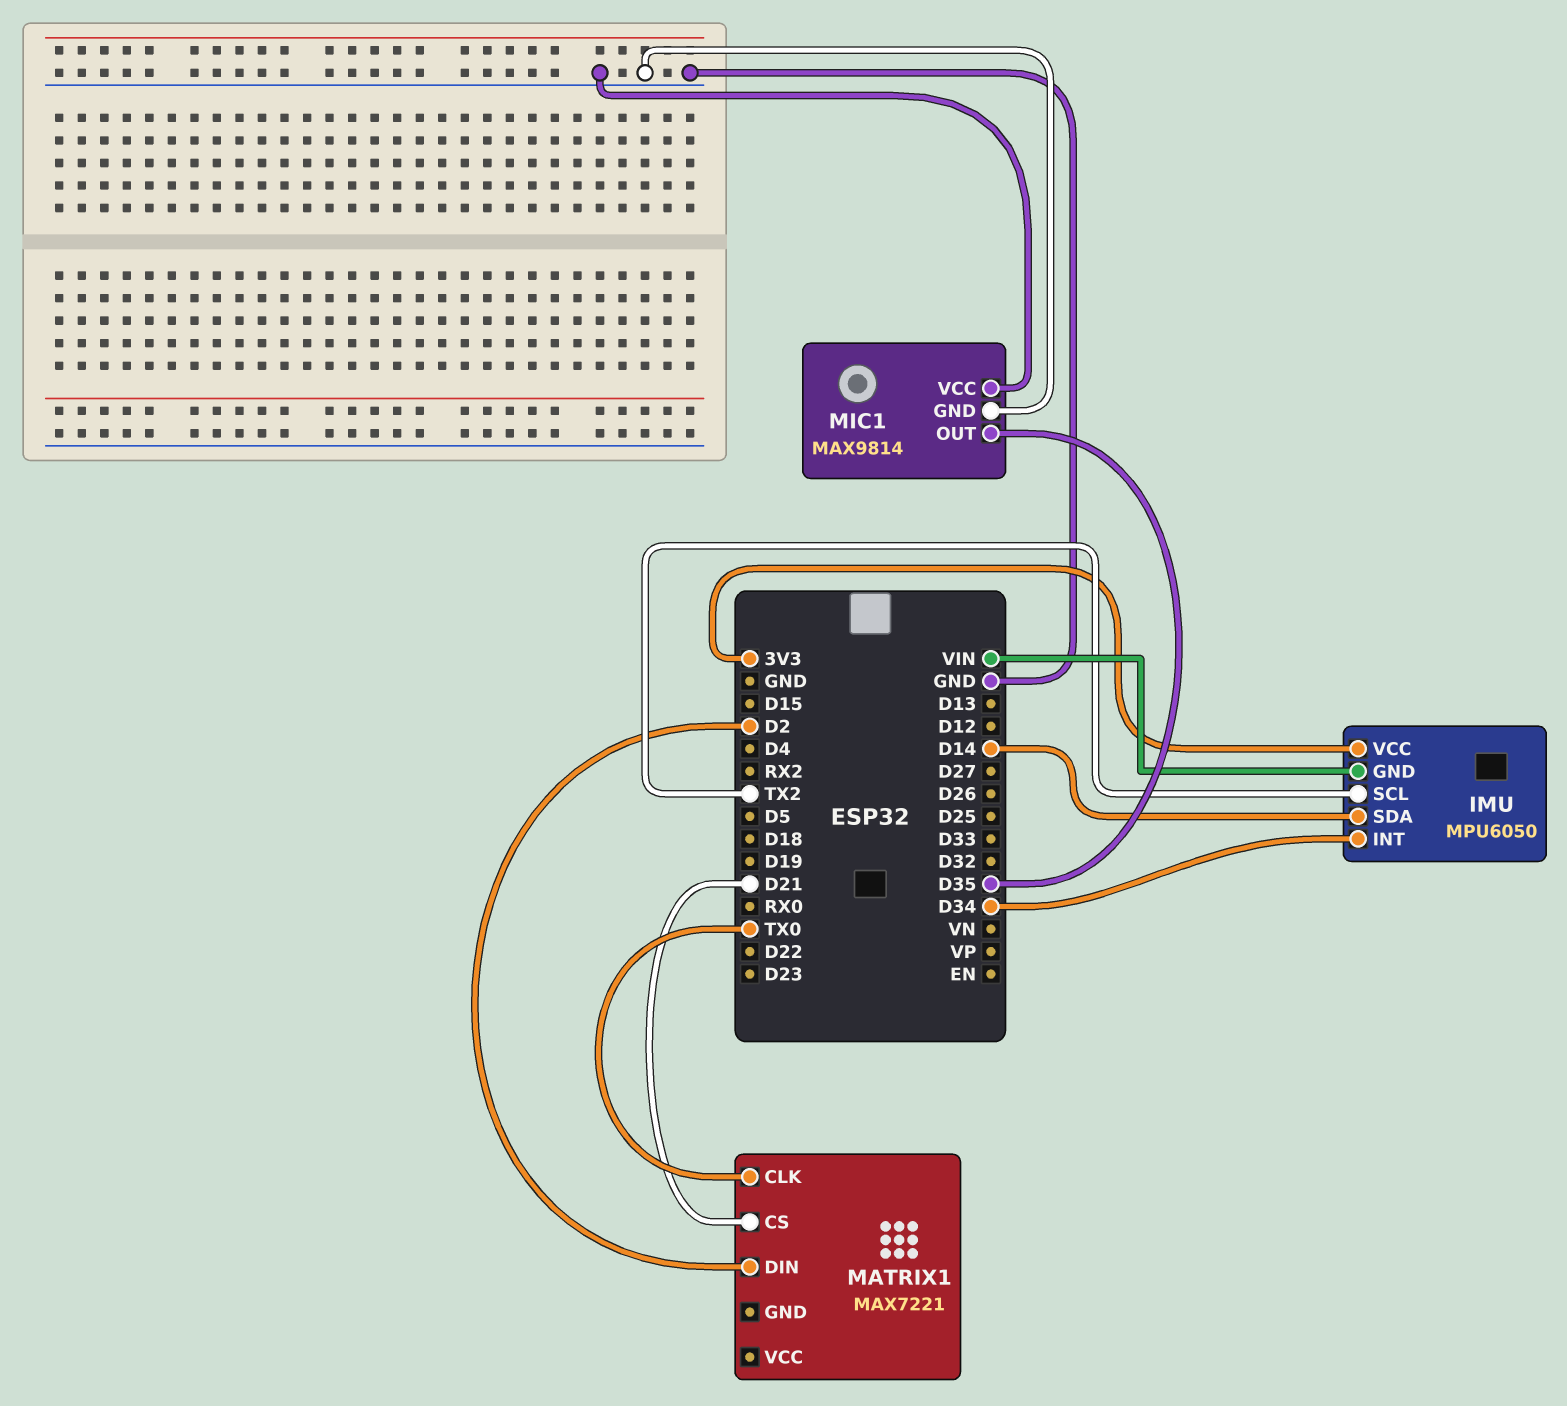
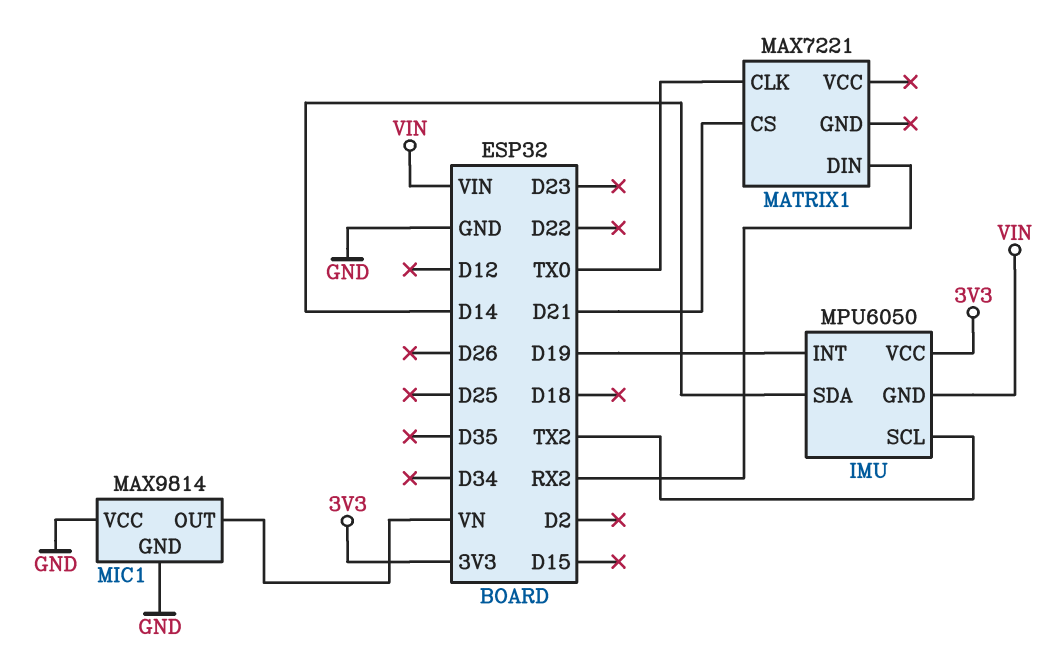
IMU pin INT: D34 -> D19
MATRIX1 pin DIN: D2 -> RX2
MIC1 pin OUT: D35 -> VN

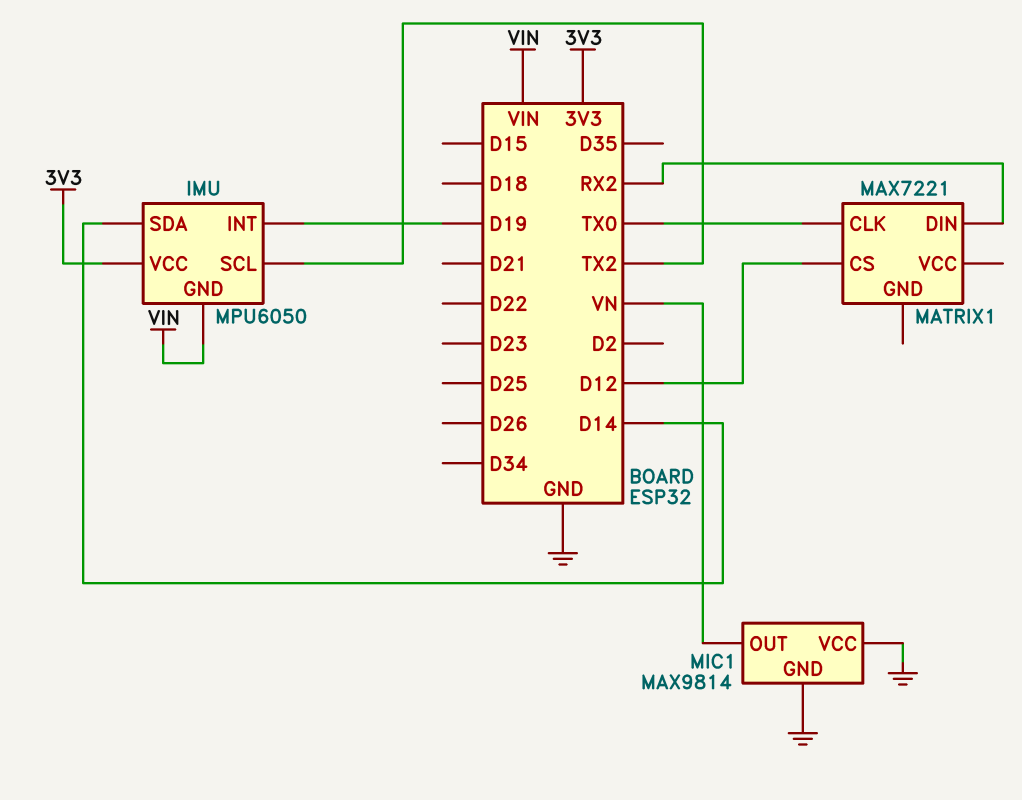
MATRIX1 pin CS: D21 -> D12

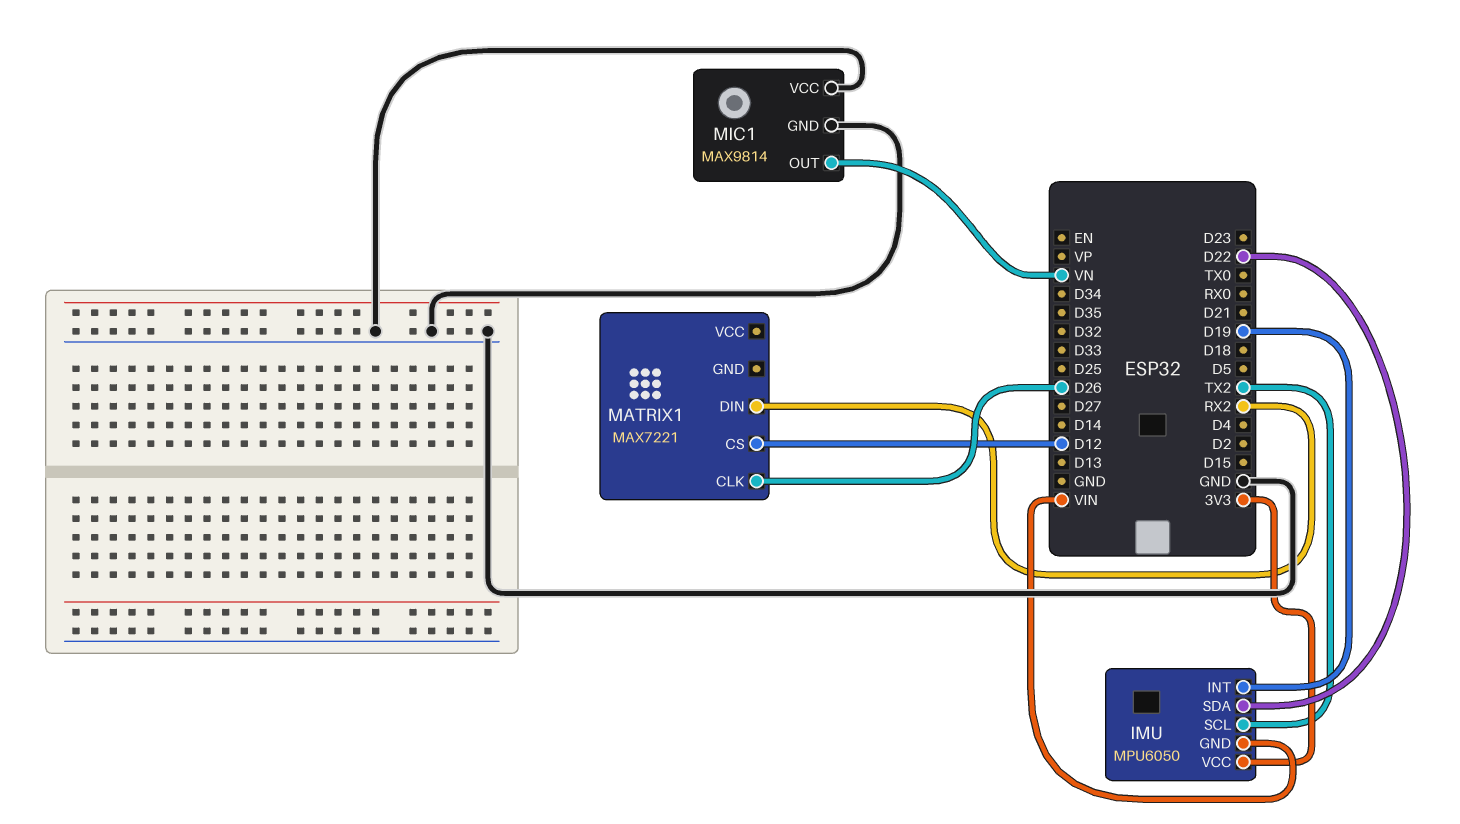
IMU pin SDA: D14 -> D22
MATRIX1 pin CLK: TX0 -> D26

